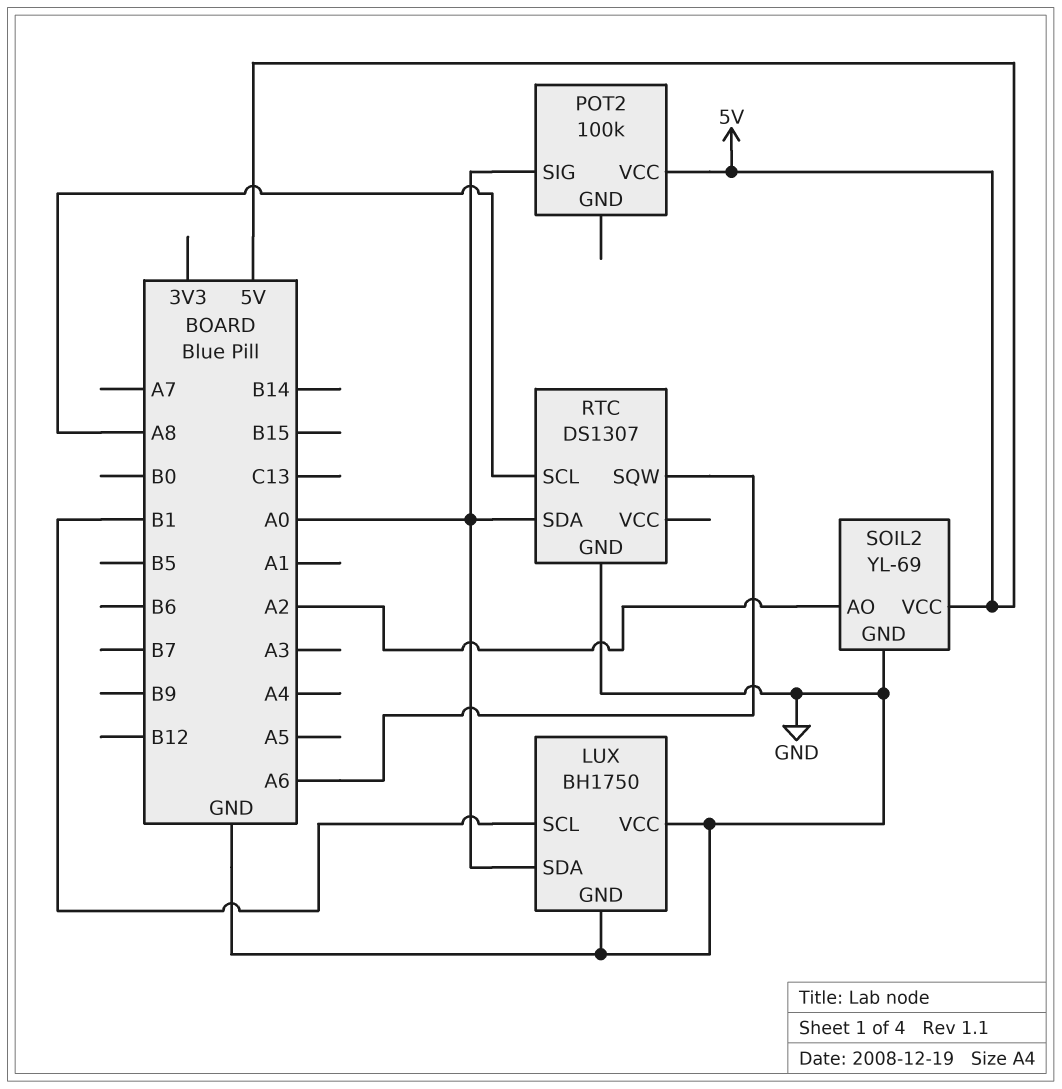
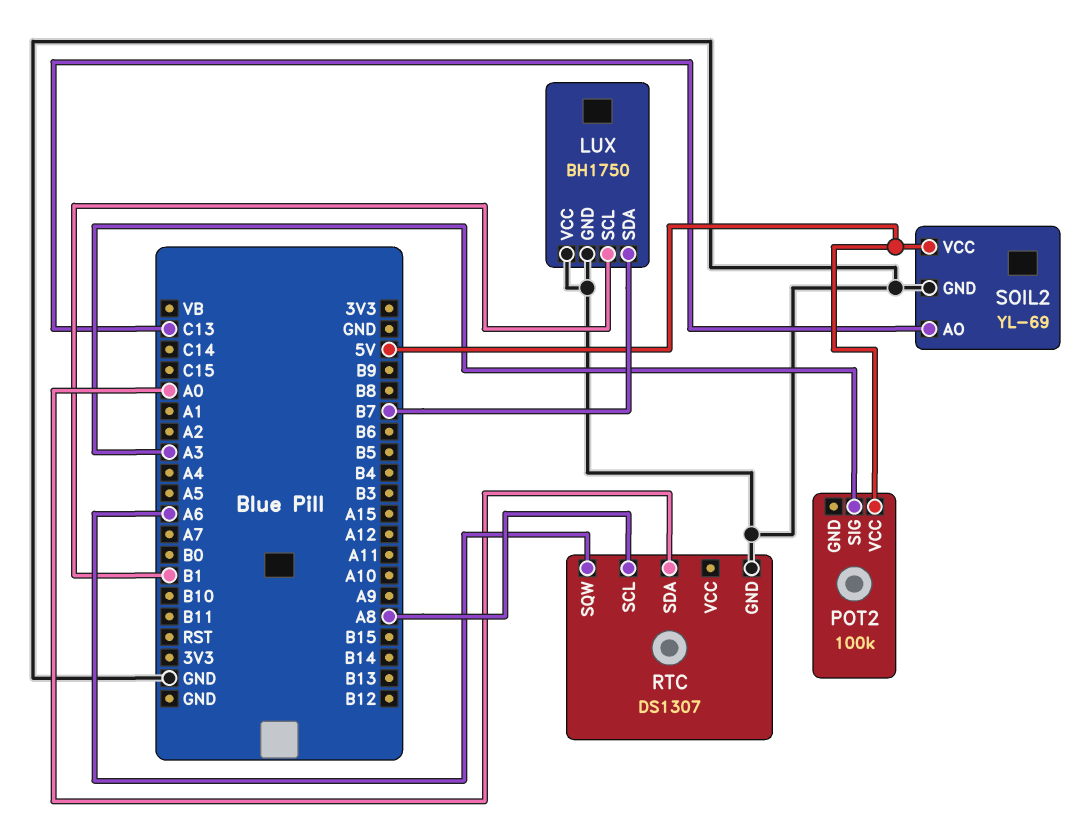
LUX pin SDA: A0 -> B7
POT2 pin SIG: A0 -> A3
SOIL2 pin AO: A2 -> C13

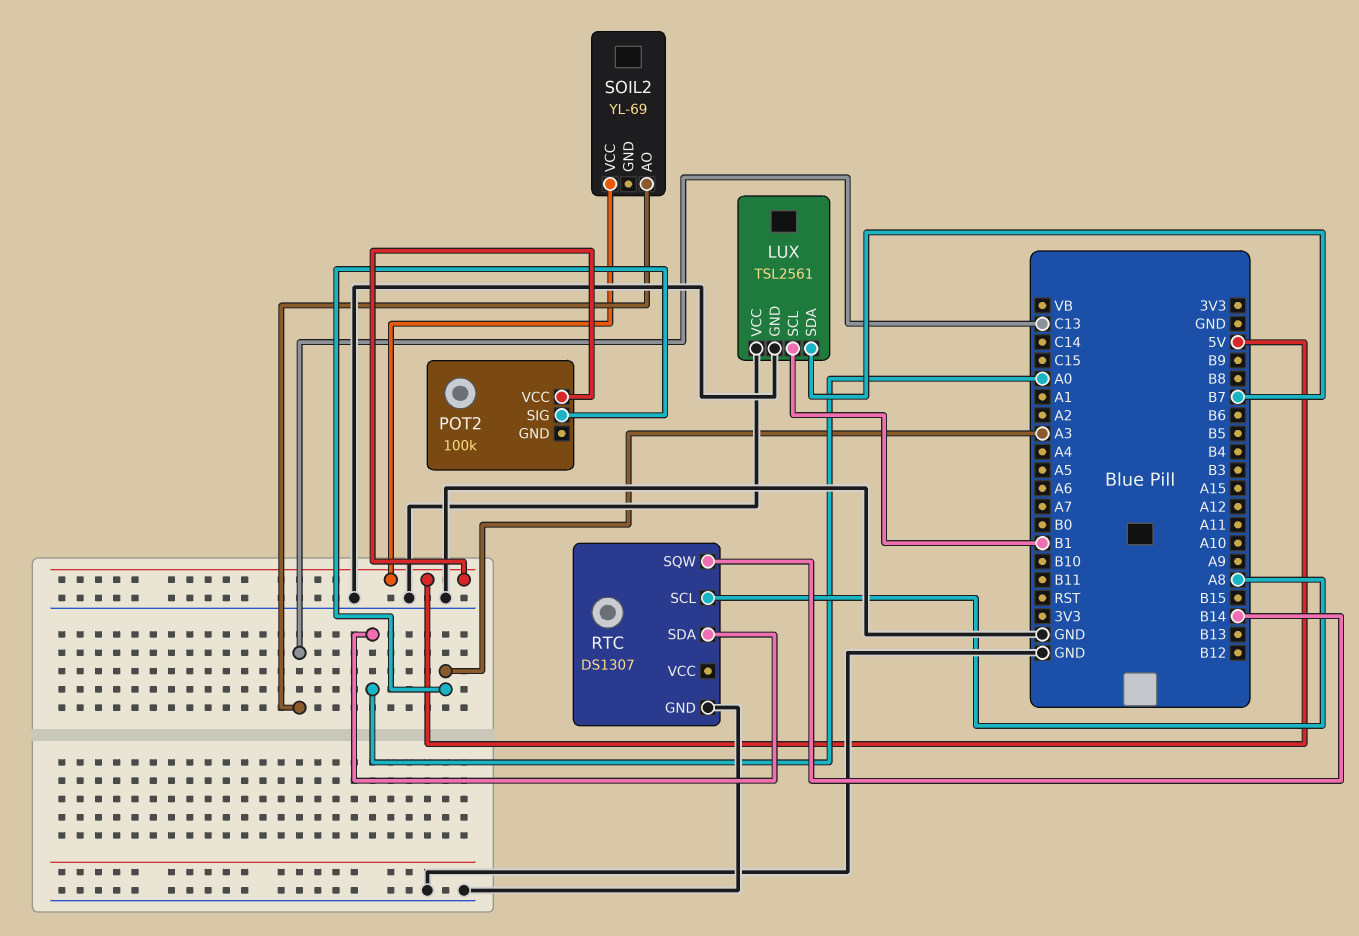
LUX: BH1750 -> TSL2561
RTC pin SQW: A6 -> B14
SOIL2 pin GND: GND -> none

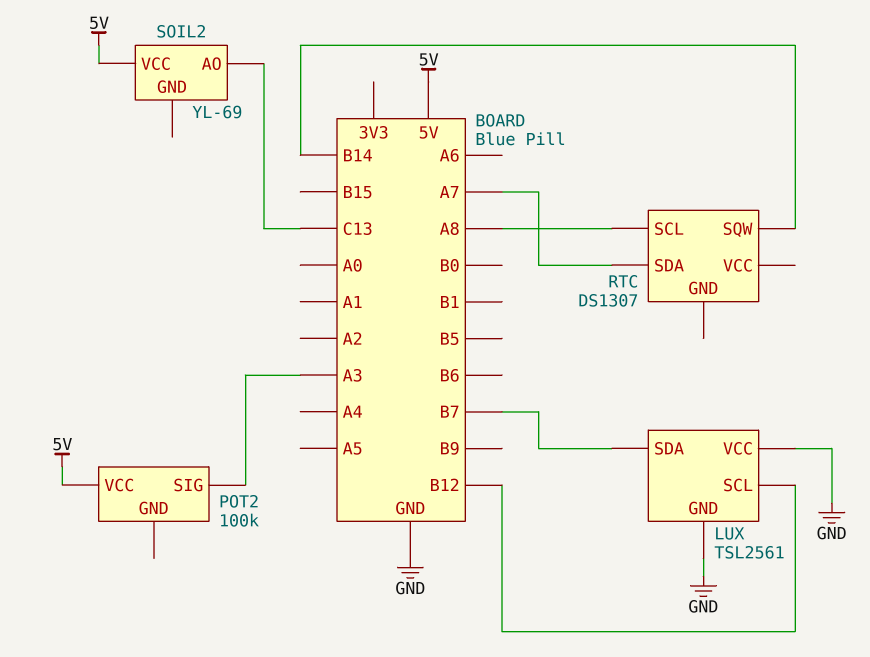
LUX pin SCL: B1 -> B12
RTC pin GND: GND -> none
RTC pin SDA: A0 -> A7

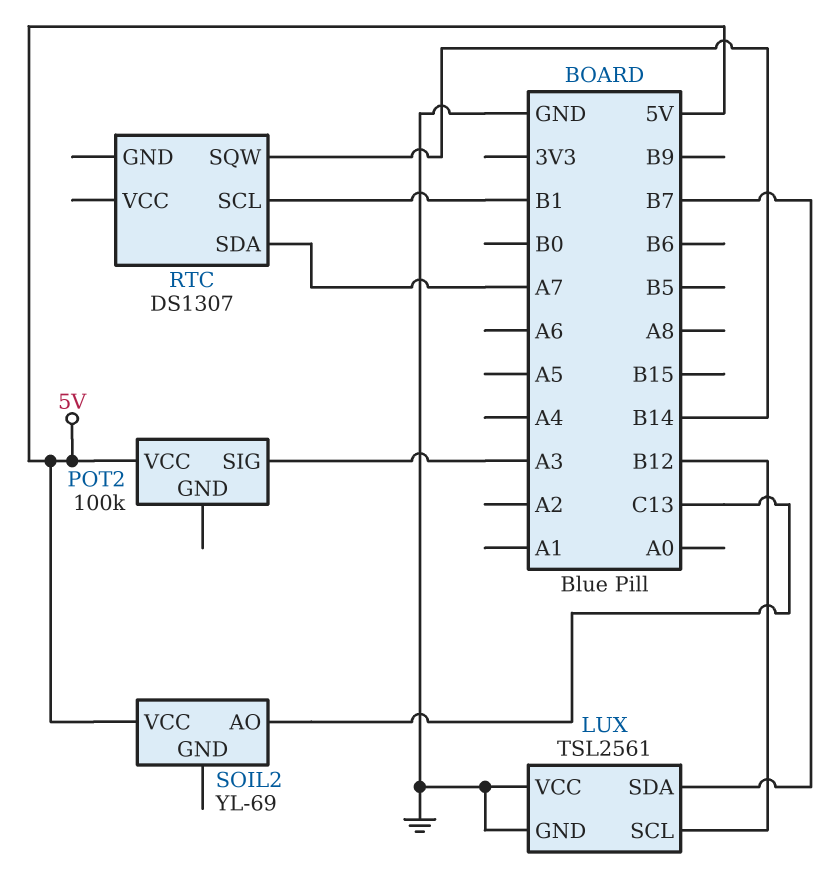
RTC pin SCL: A8 -> B1

